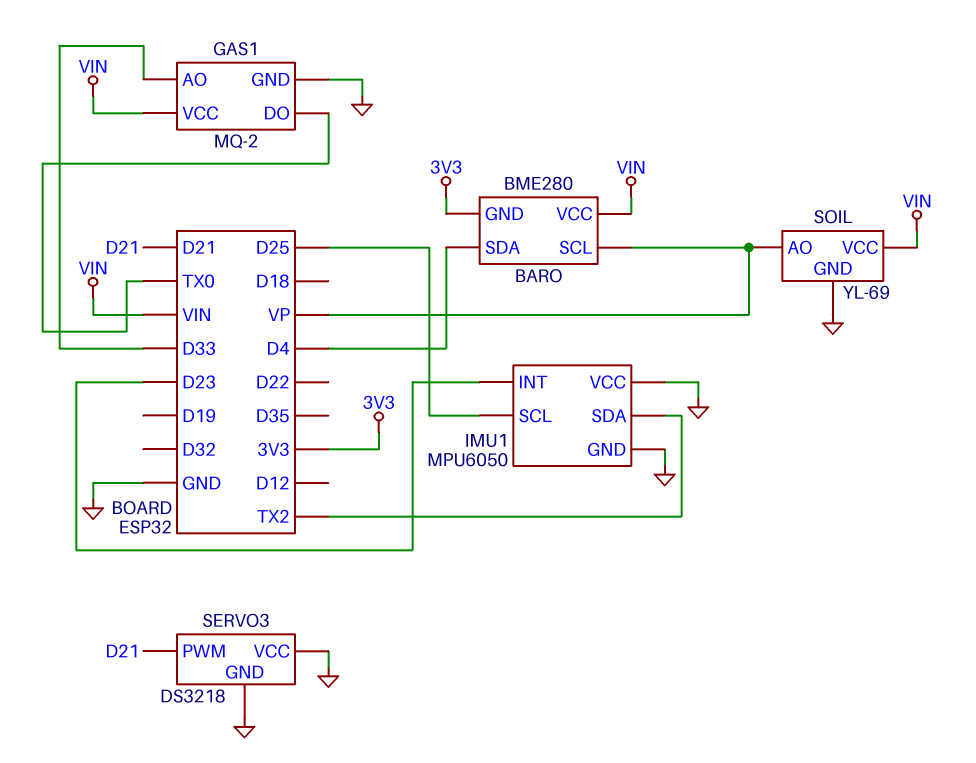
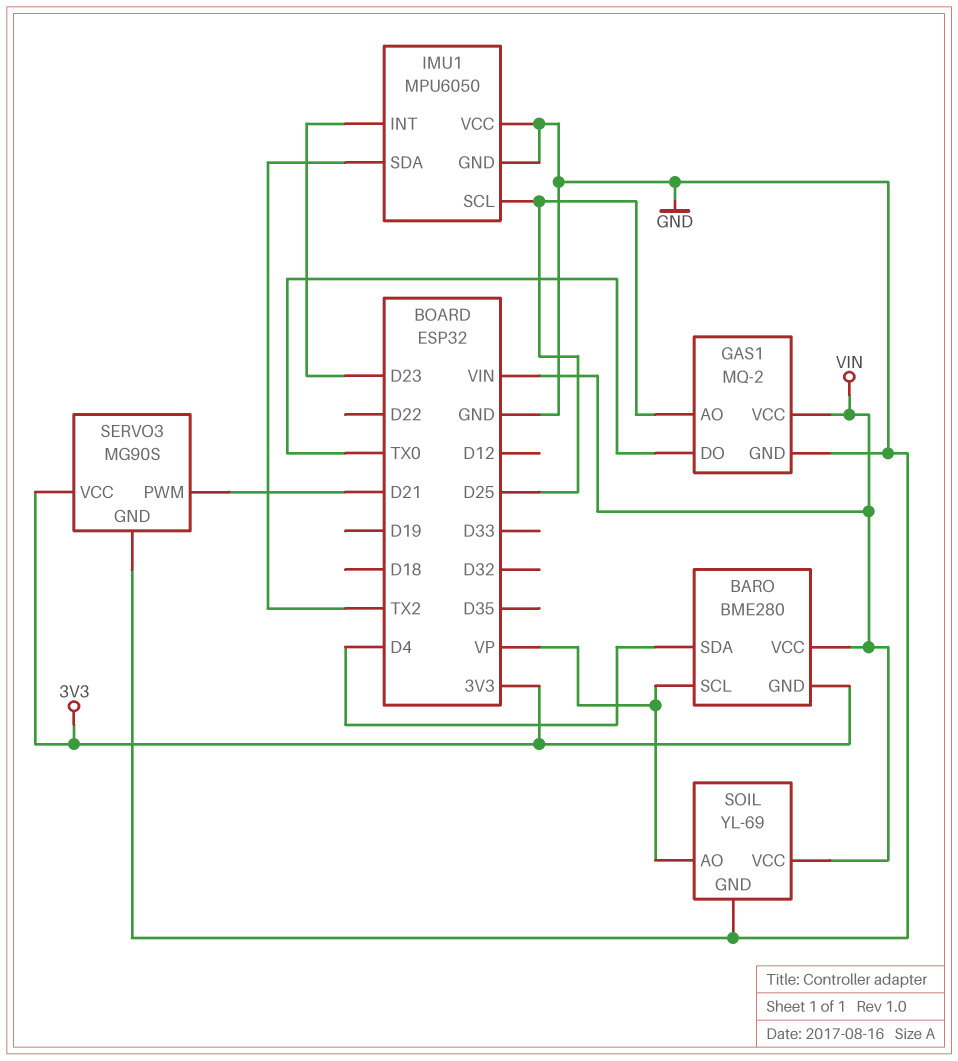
GAS1 pin AO: D33 -> D25
SERVO3: DS3218 -> MG90S
SERVO3 pin VCC: GND -> 3V3

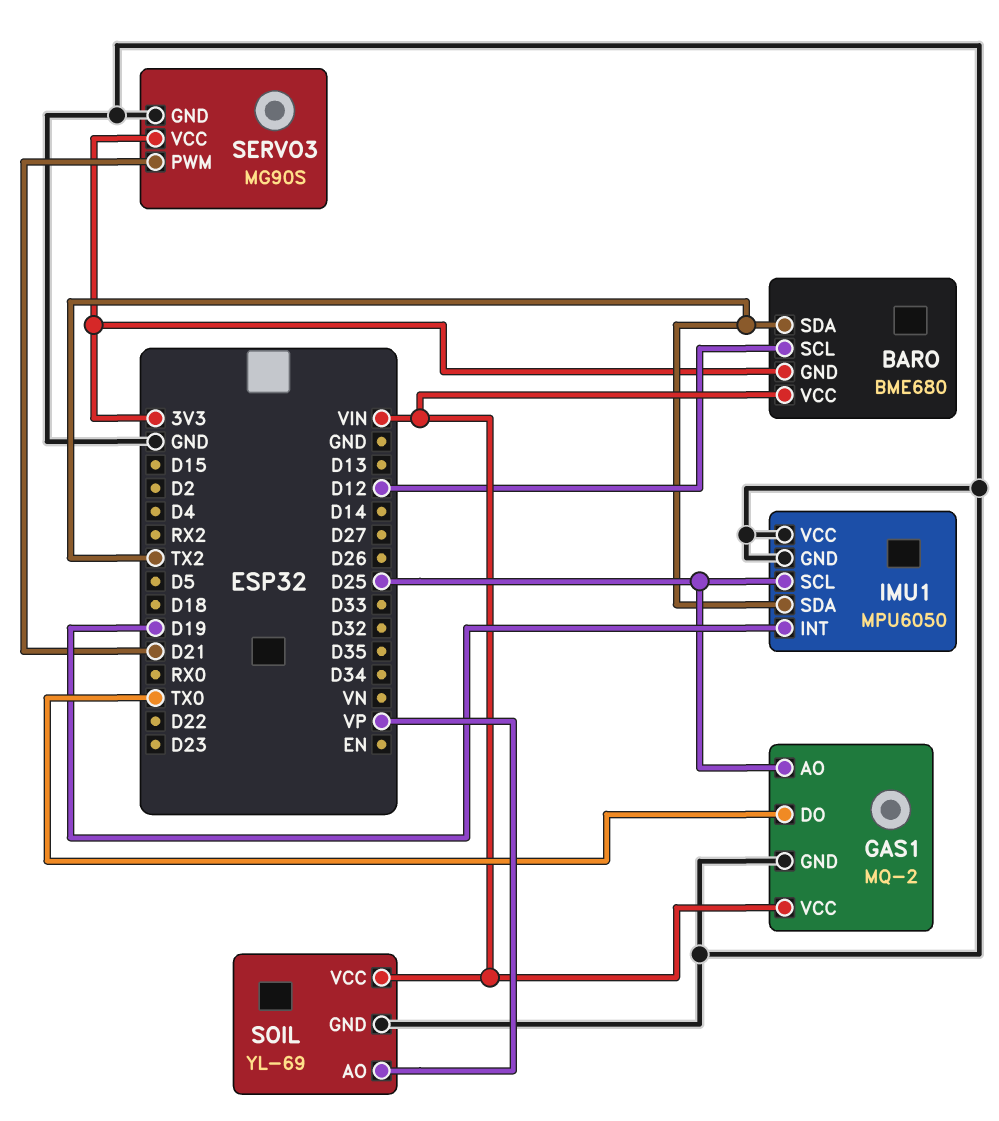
BARO: BME280 -> BME680
BARO pin SCL: VP -> D12
BARO pin SDA: D4 -> TX2
IMU1 pin INT: D23 -> D19

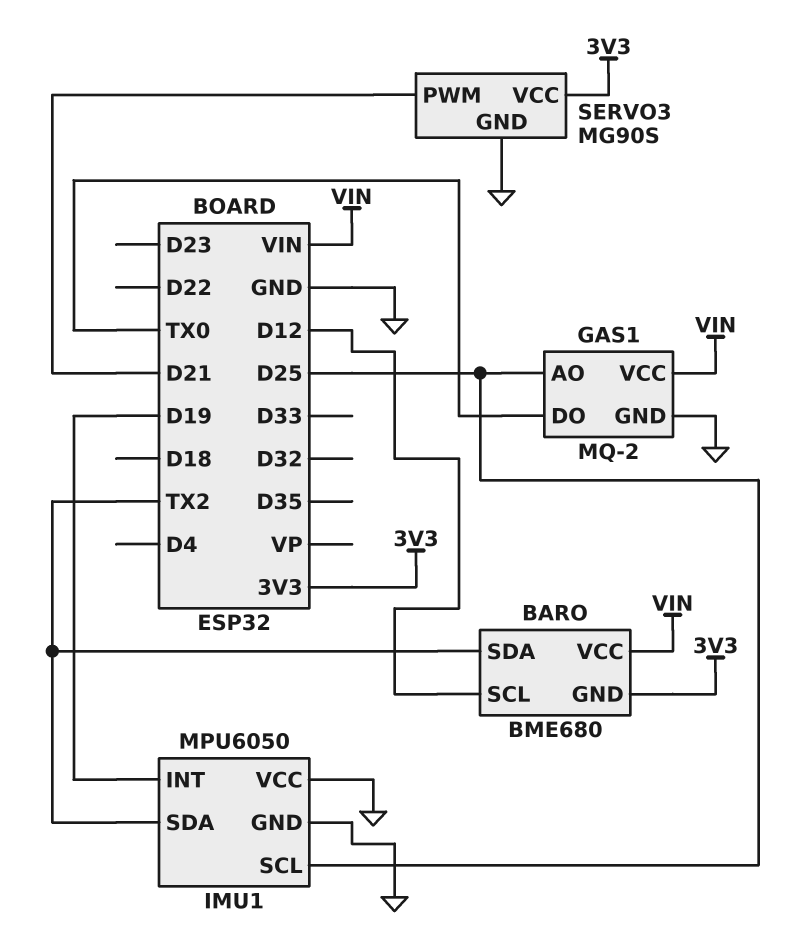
SOIL: YL-69 -> none
SOIL pin AO: VP -> none
SOIL pin GND: GND -> none
SOIL pin VCC: VIN -> none

